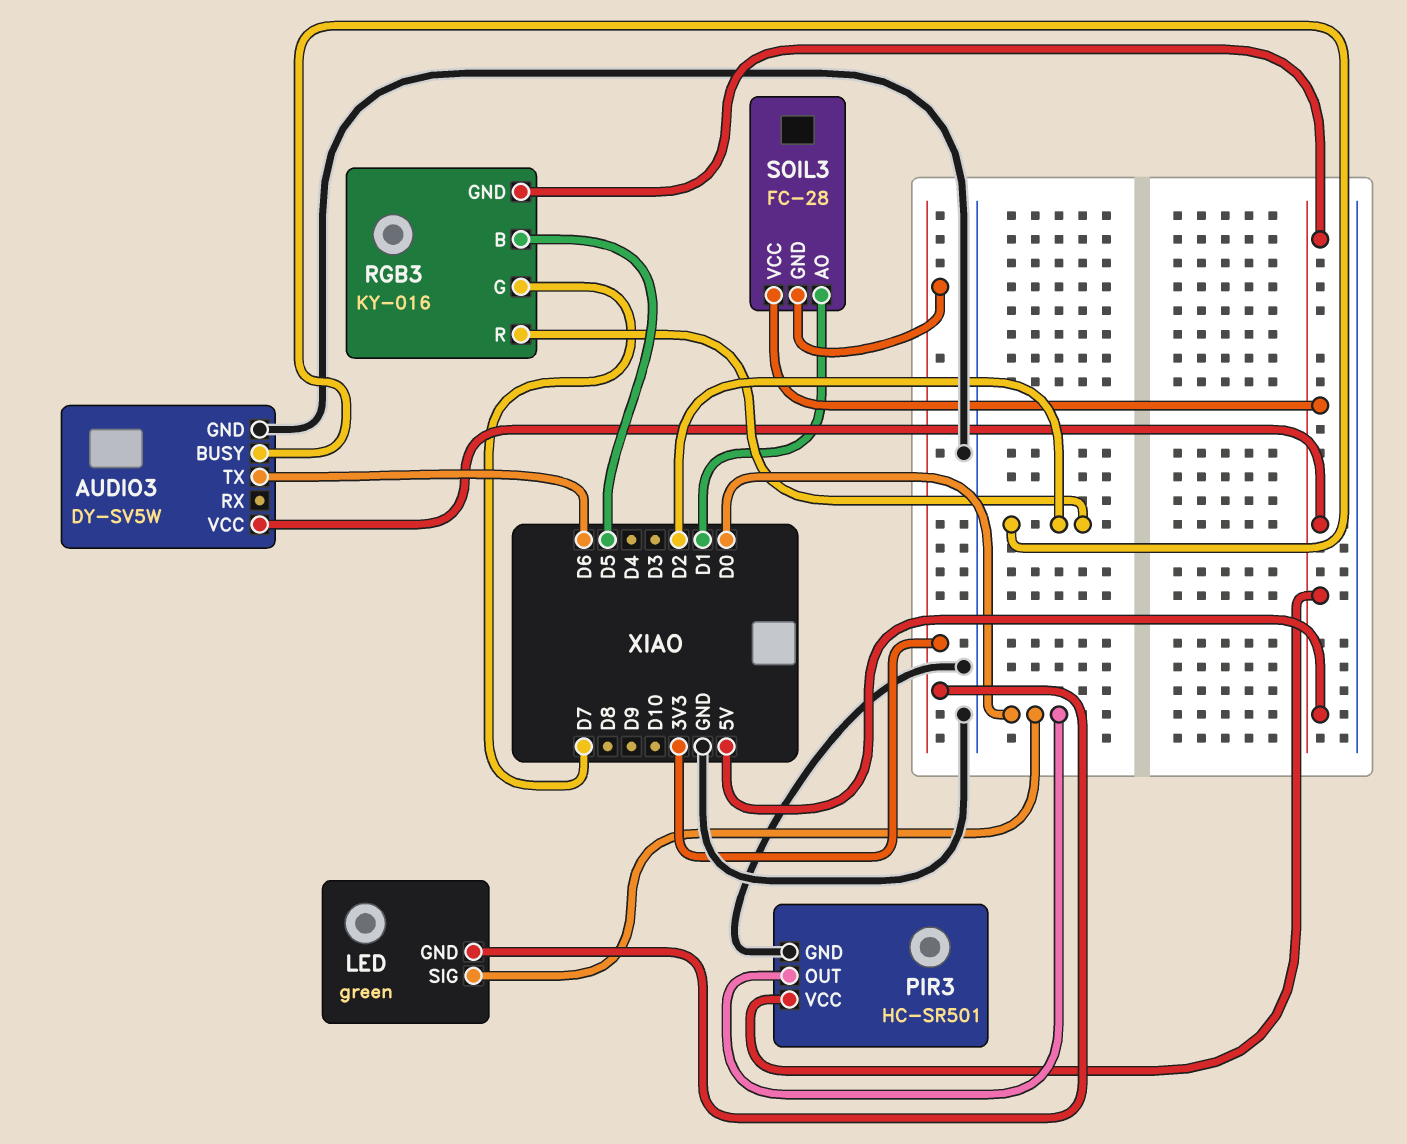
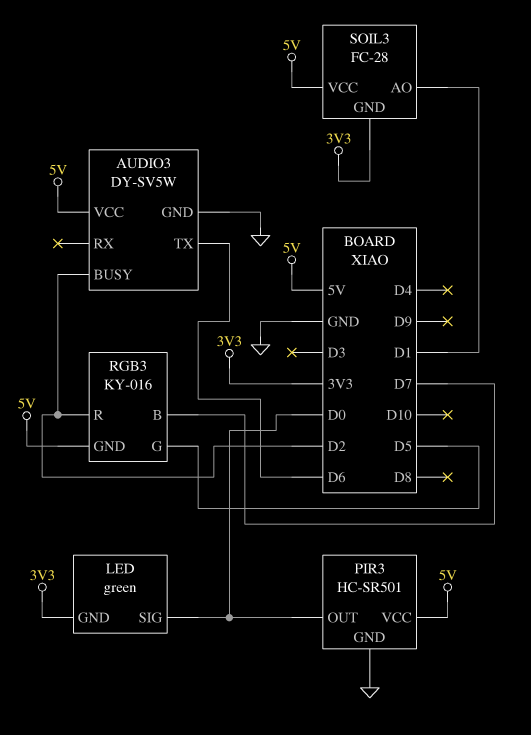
RGB3 pin B: D5 -> D7
RGB3 pin G: D7 -> D5

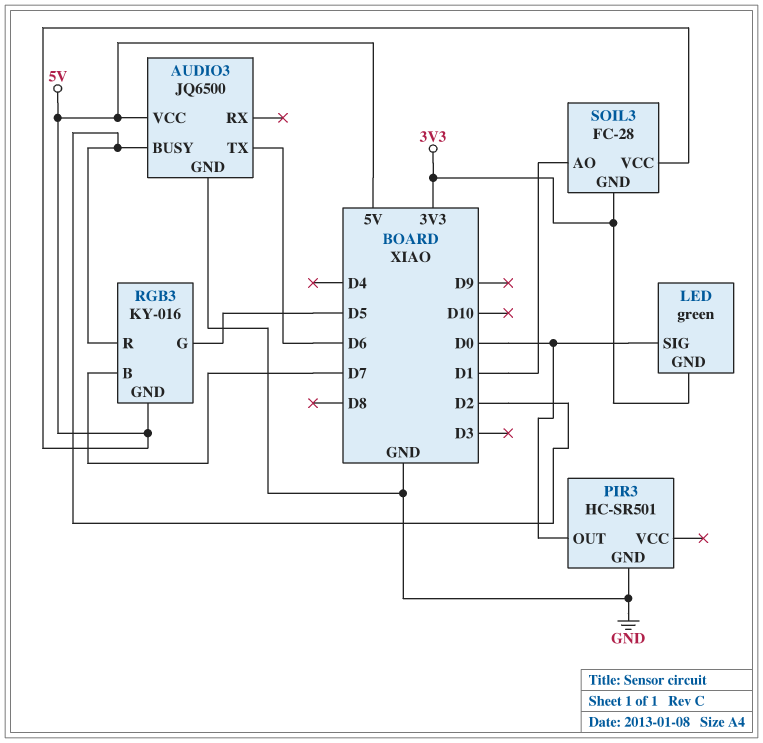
AUDIO3: DY-SV5W -> JQ6500
PIR3 pin VCC: 5V -> none

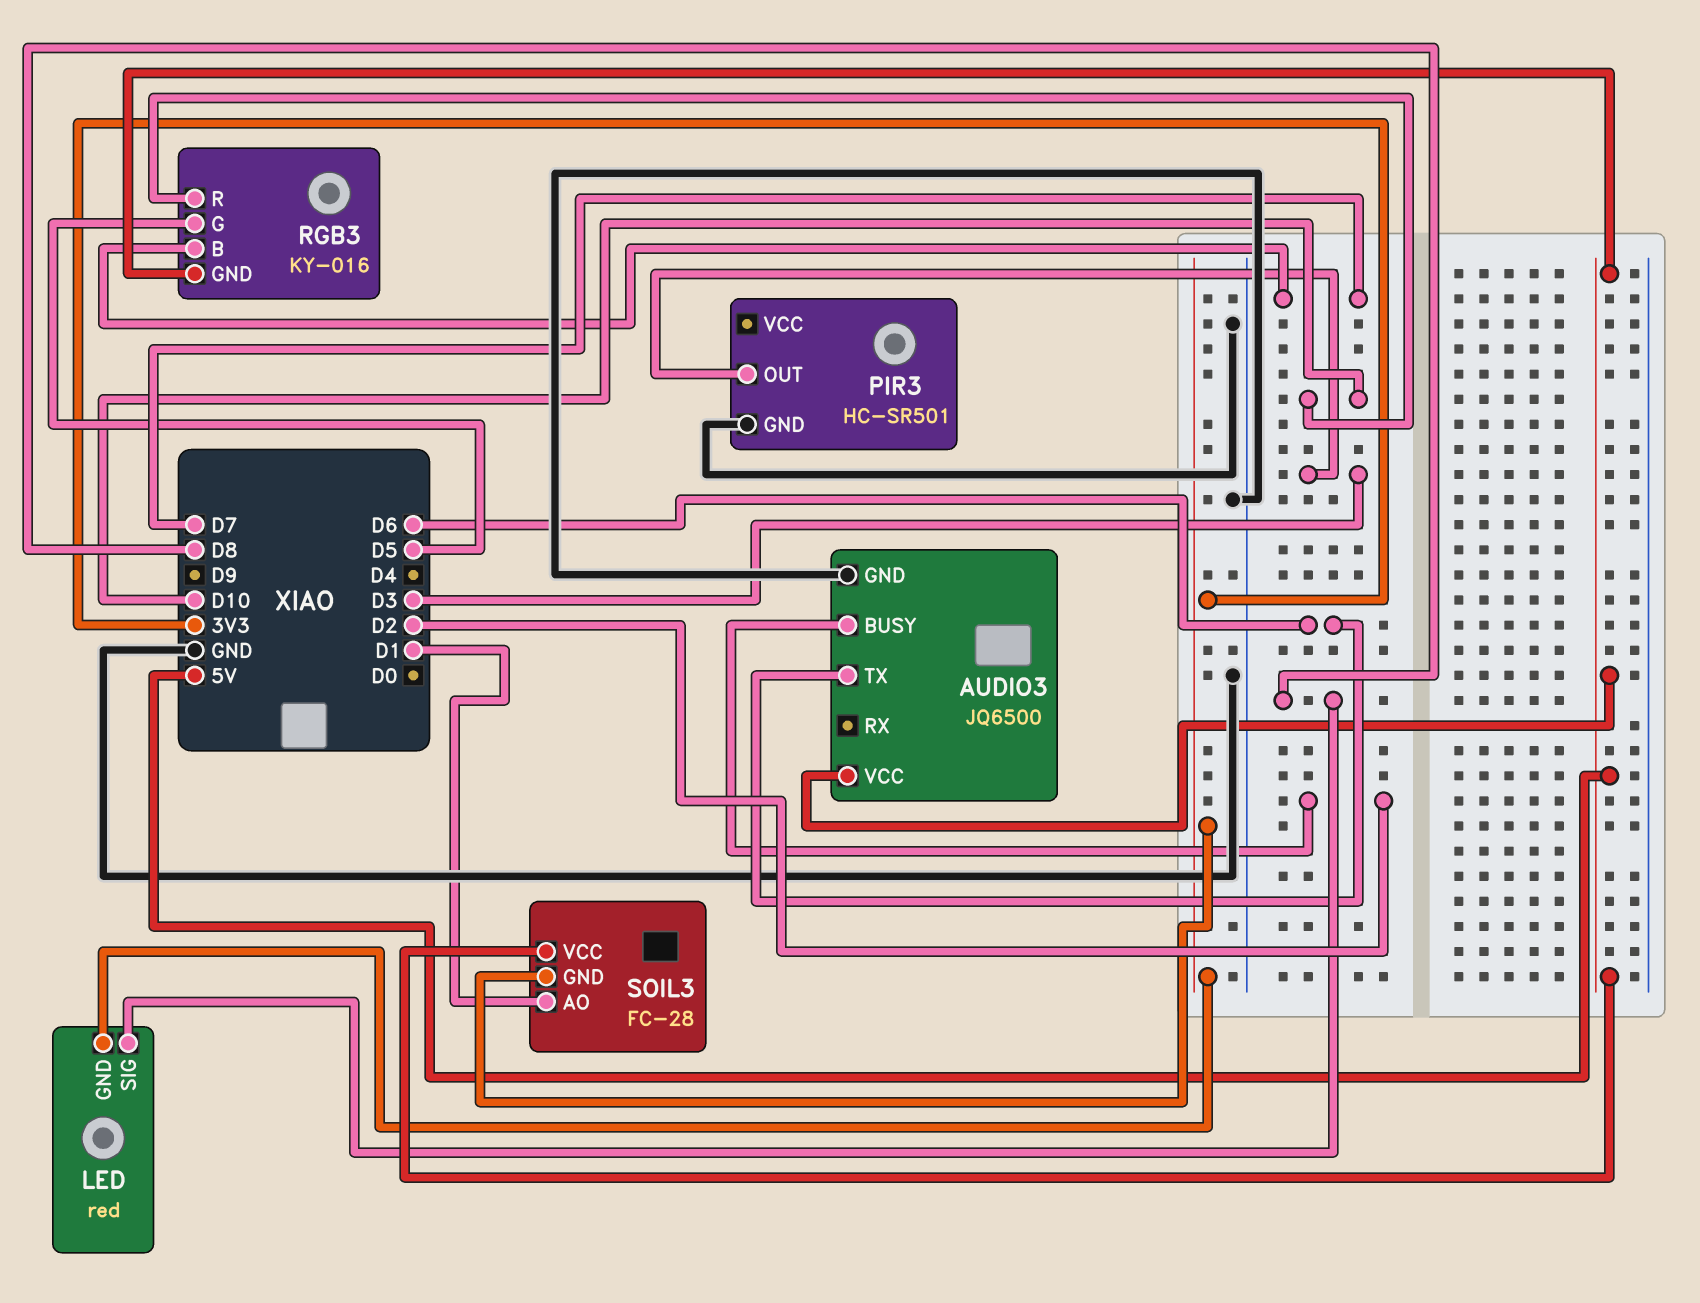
LED: green -> red
LED pin SIG: D0 -> D8
PIR3 pin OUT: D0 -> D3
RGB3 pin R: D2 -> D10

